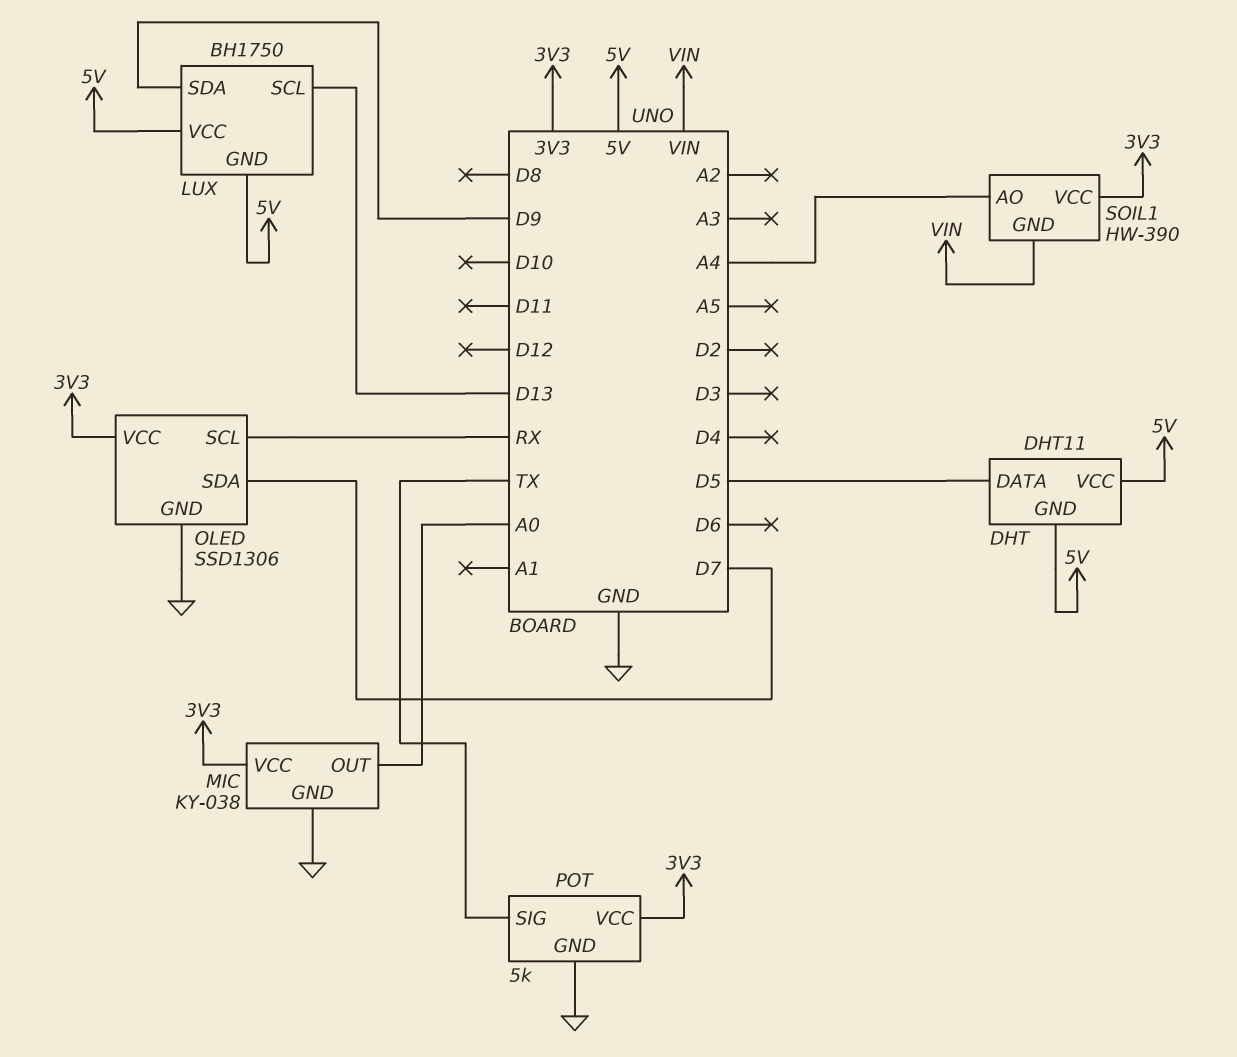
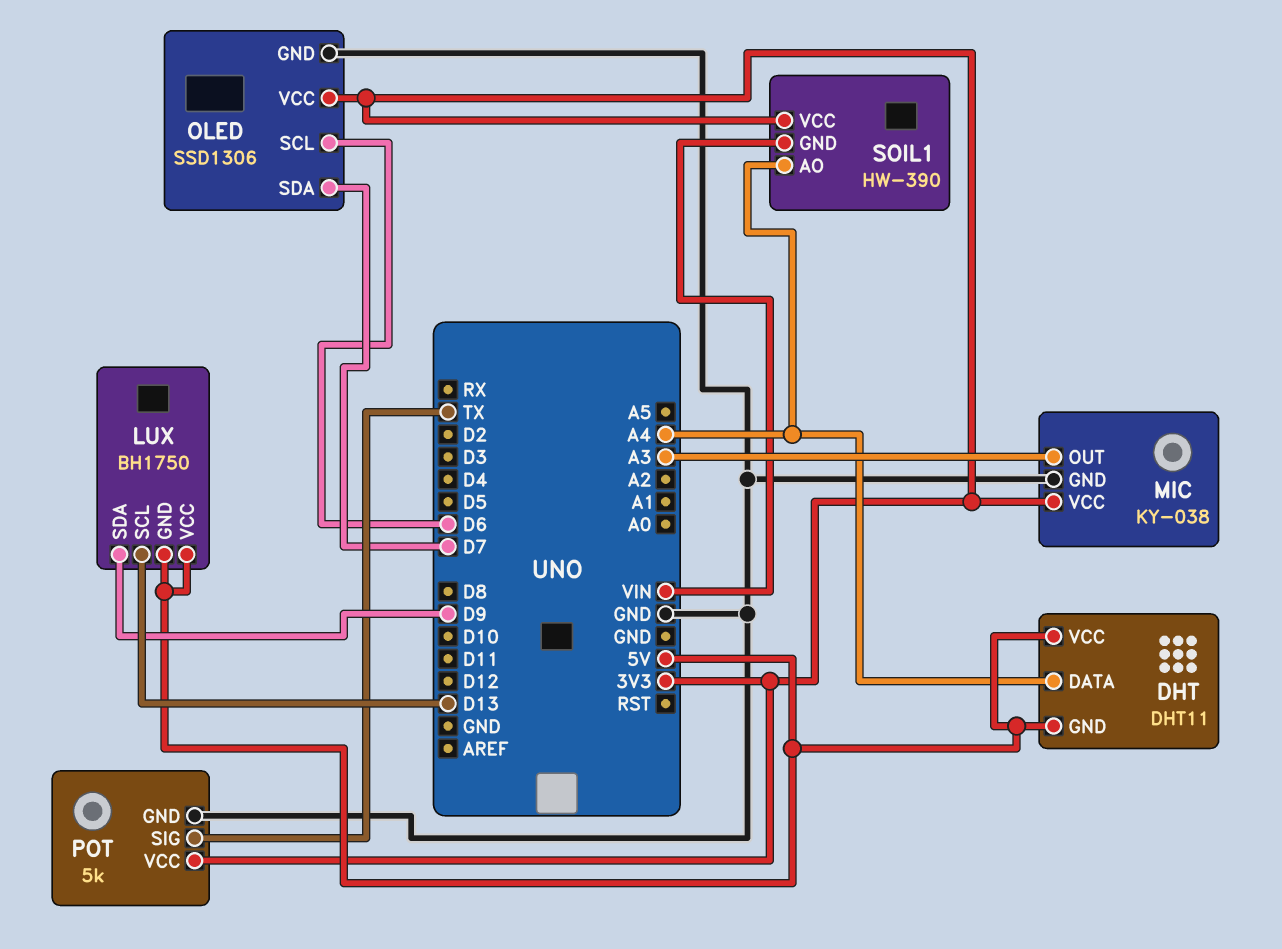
DHT pin DATA: D5 -> A4
MIC pin OUT: A0 -> A3
OLED pin SCL: RX -> D6

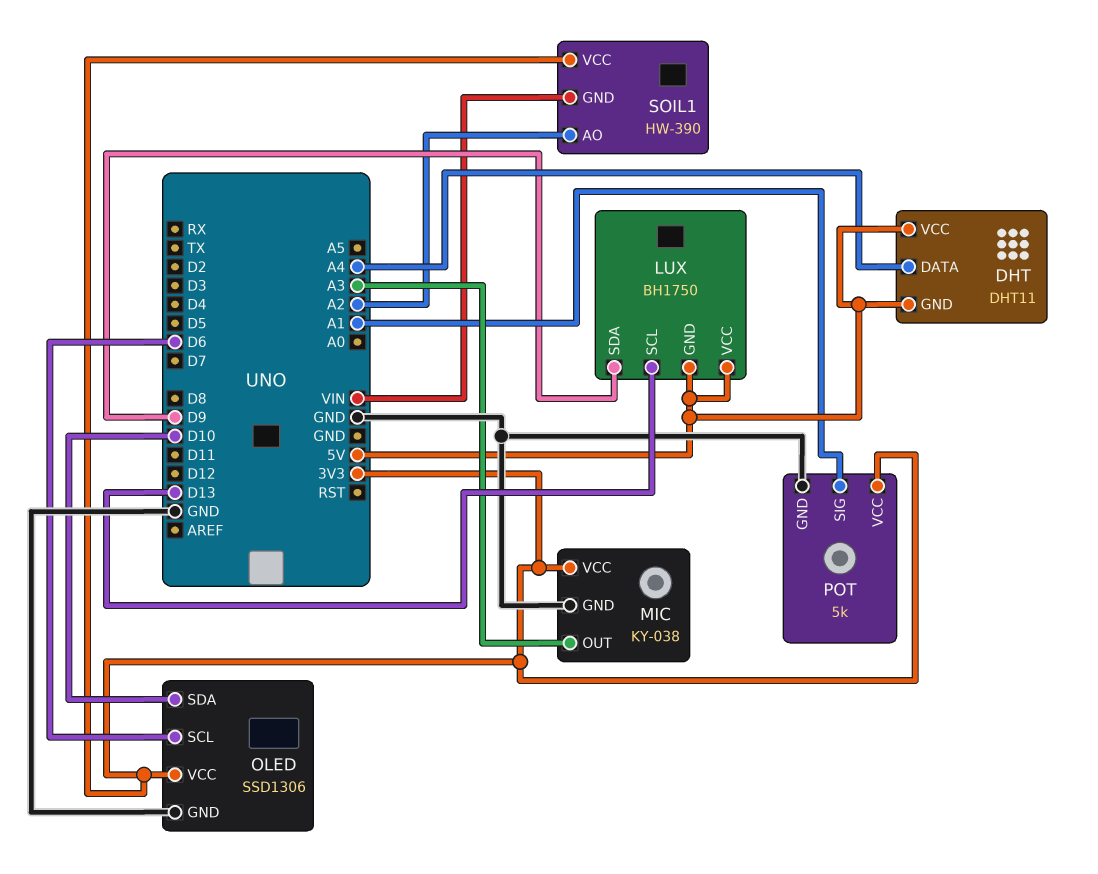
OLED pin SDA: D7 -> D10
POT pin SIG: TX -> A1
SOIL1 pin AO: A4 -> A2

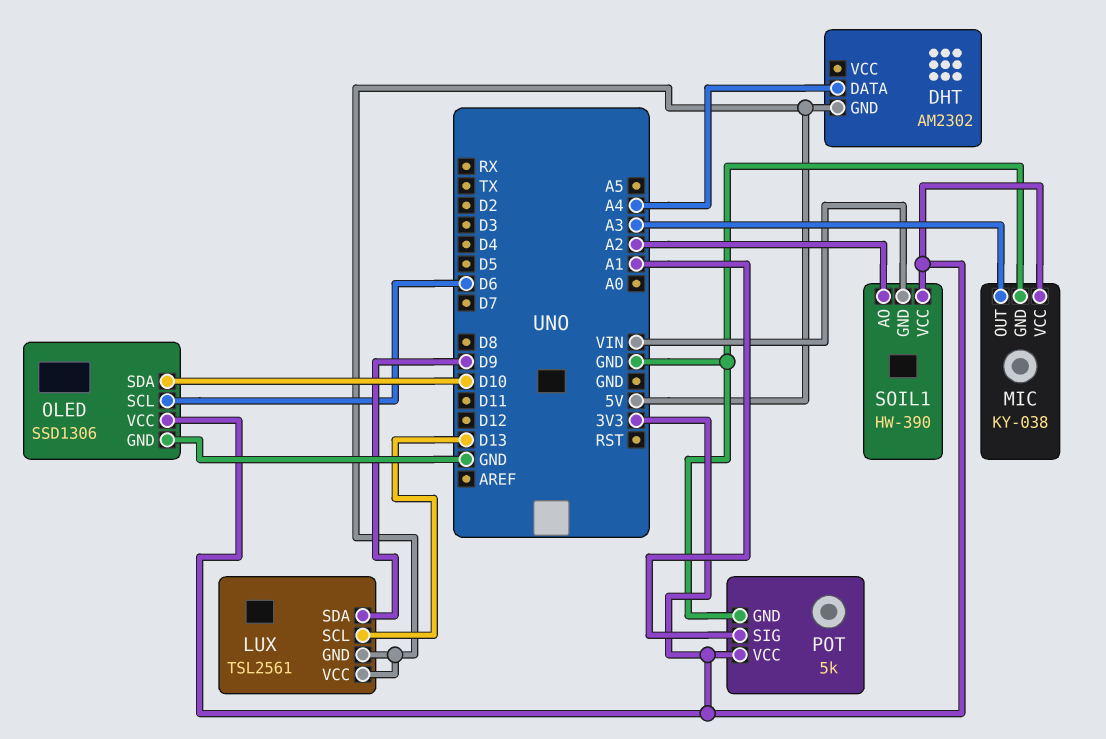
DHT: DHT11 -> AM2302
DHT pin VCC: 5V -> none
LUX: BH1750 -> TSL2561

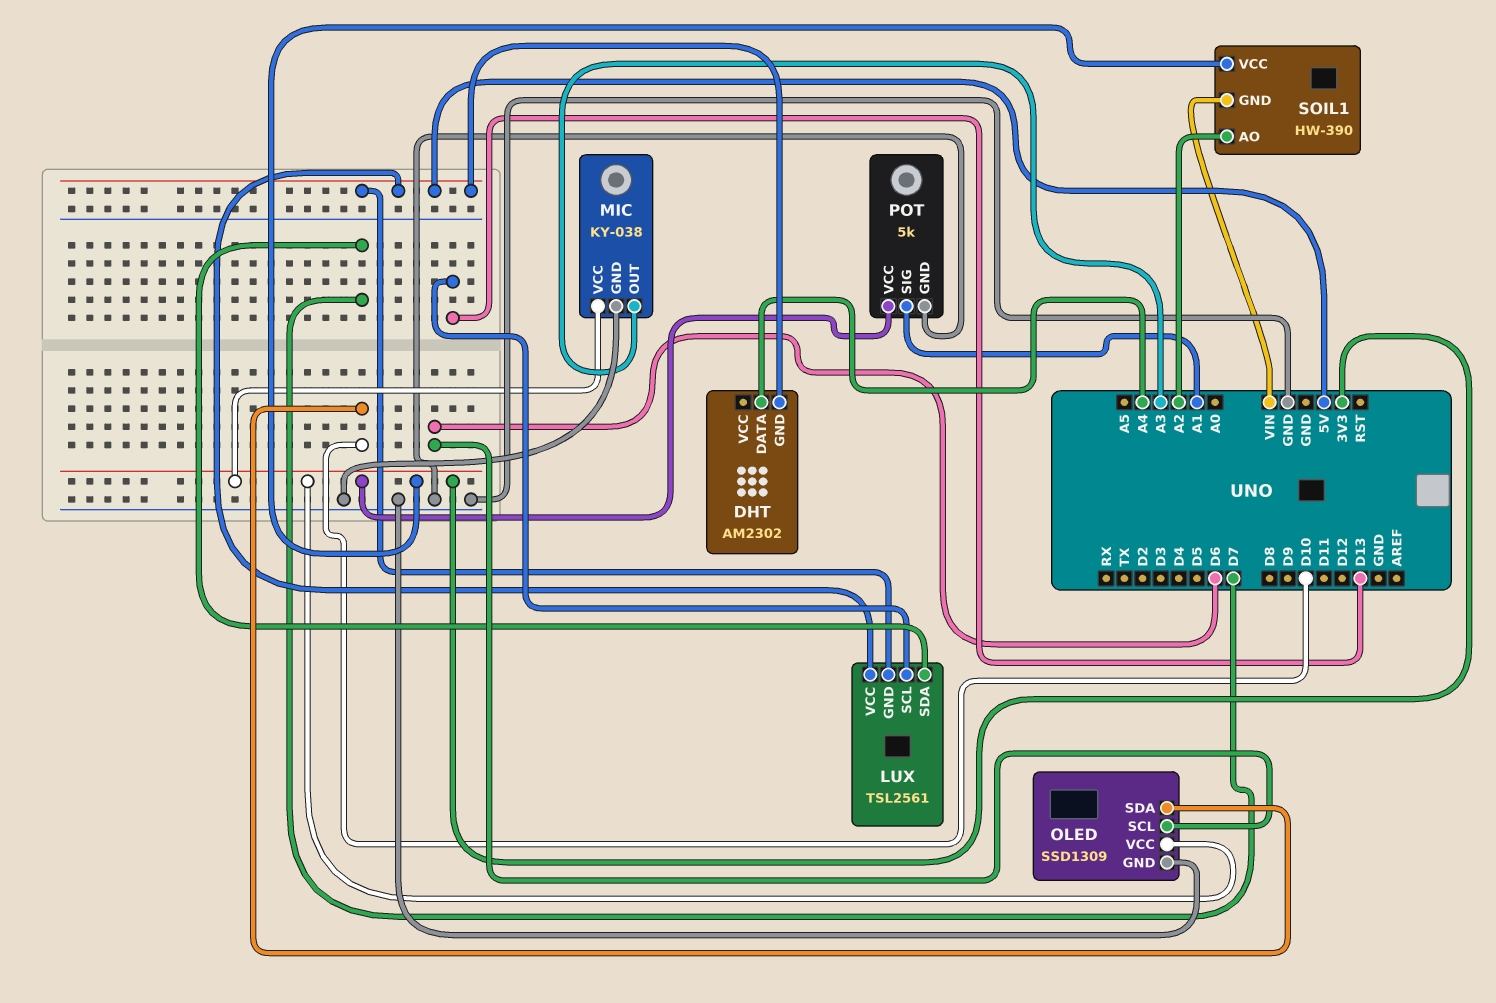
LUX pin SDA: D9 -> D7
OLED: SSD1306 -> SSD1309

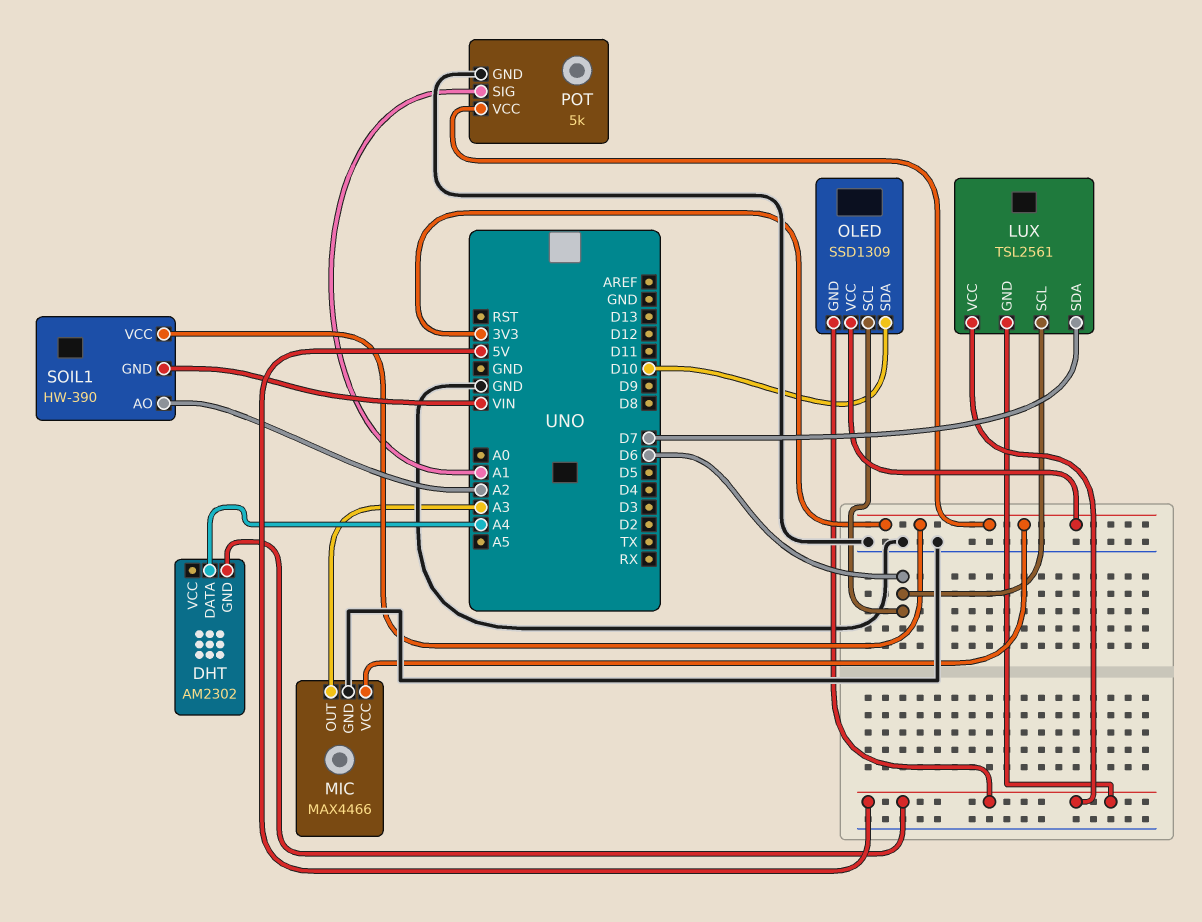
LUX pin SCL: D13 -> D6
MIC: KY-038 -> MAX4466
OLED pin GND: GND -> 5V

